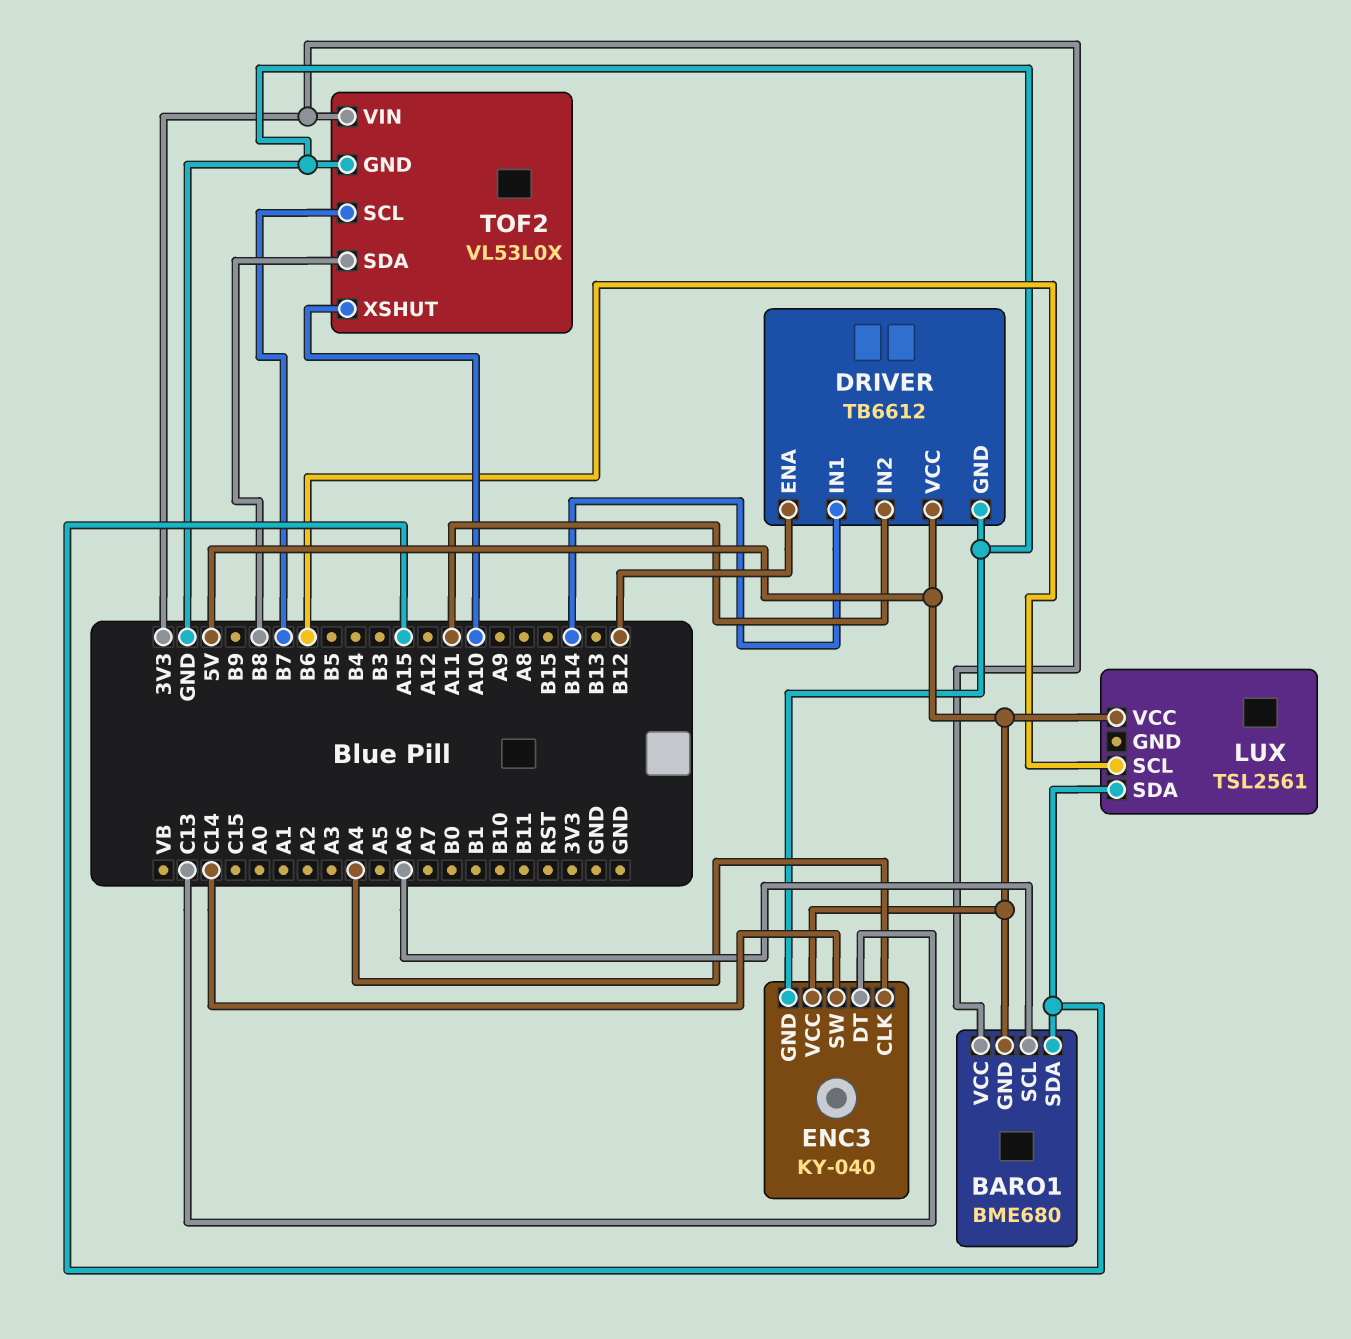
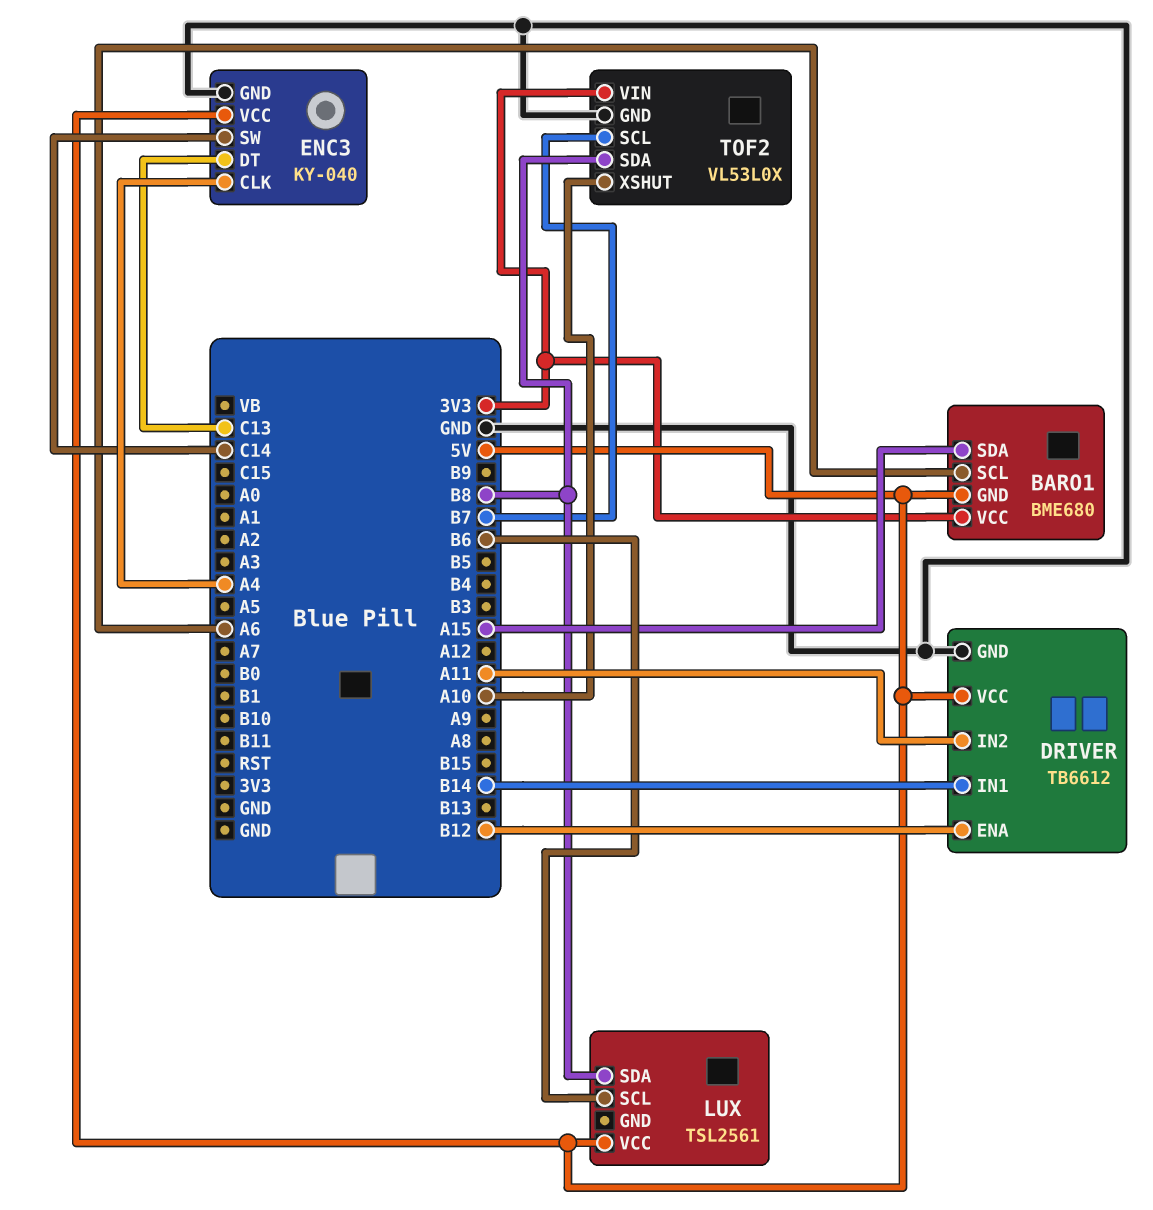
LUX pin SDA: A15 -> B8

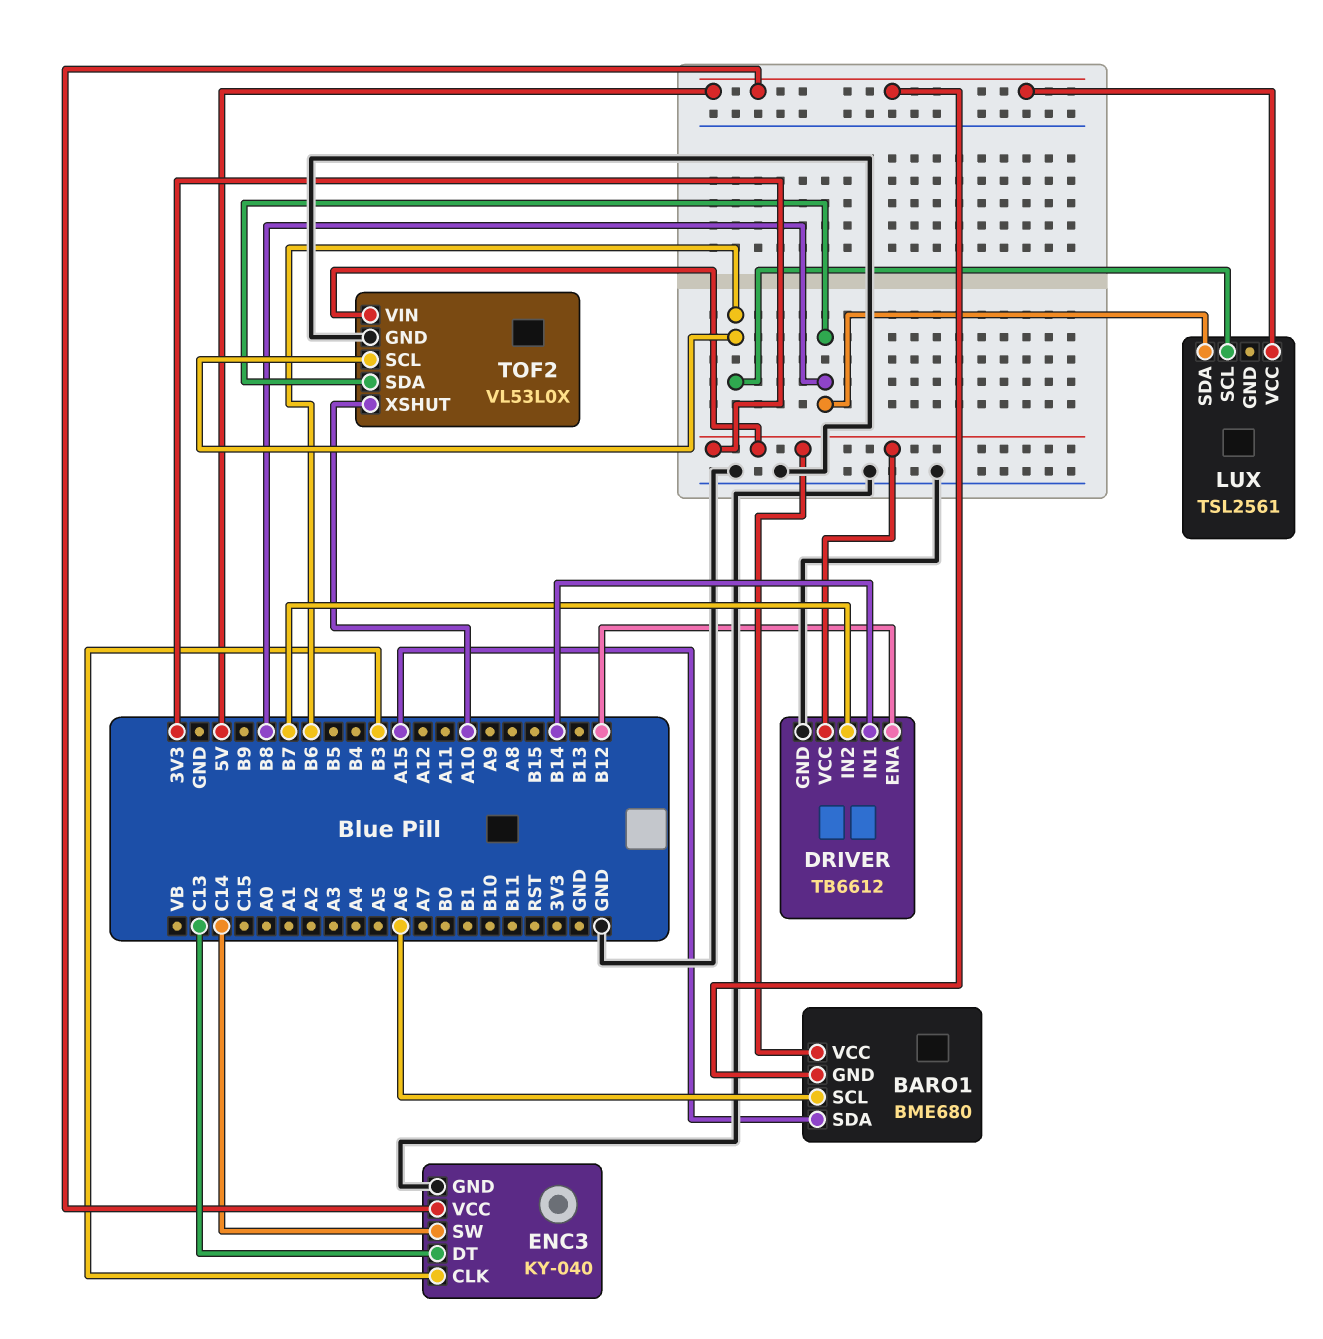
DRIVER pin IN2: A11 -> B7
DRIVER pin VCC: 5V -> 3V3
ENC3 pin CLK: A4 -> B3
TOF2 pin SCL: B7 -> B6

